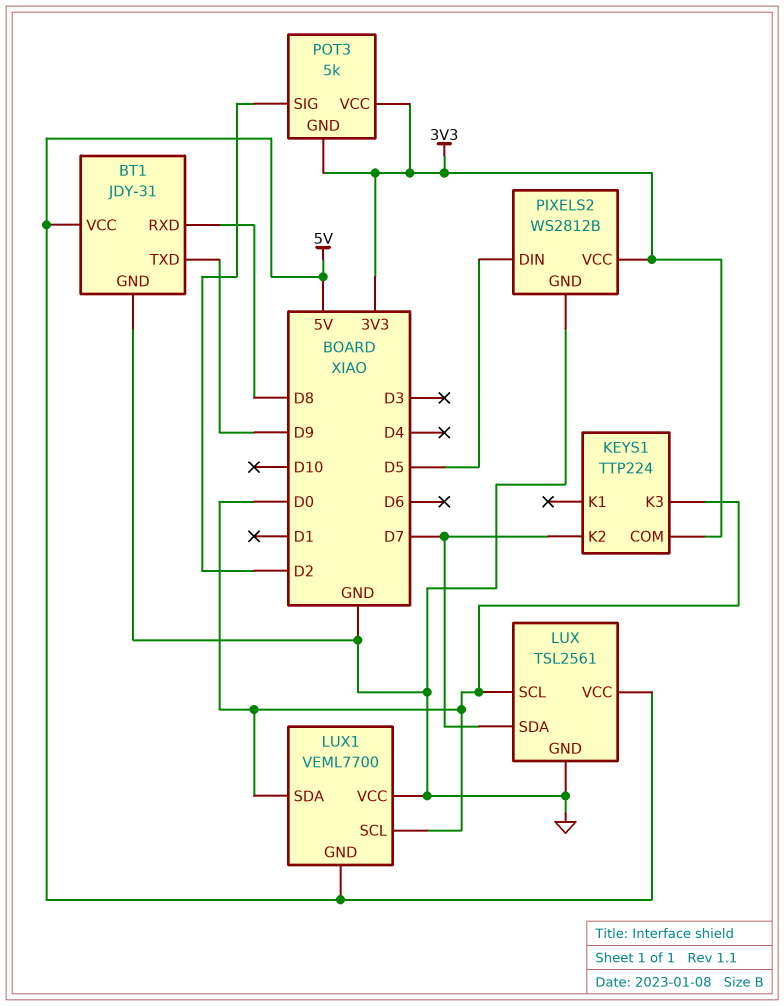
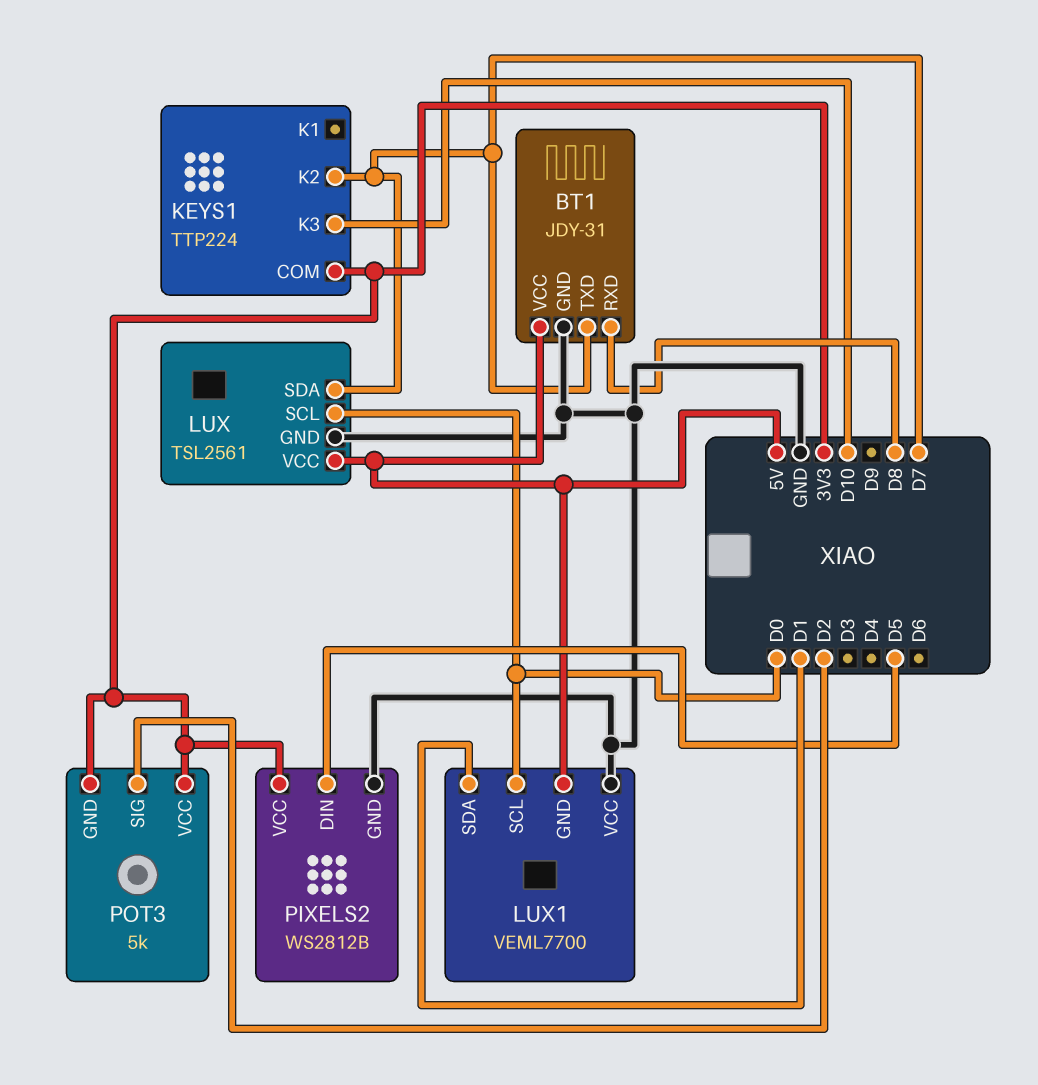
BT1 pin TXD: D9 -> D7
KEYS1 pin K3: D0 -> D10
LUX1 pin SDA: D0 -> D1

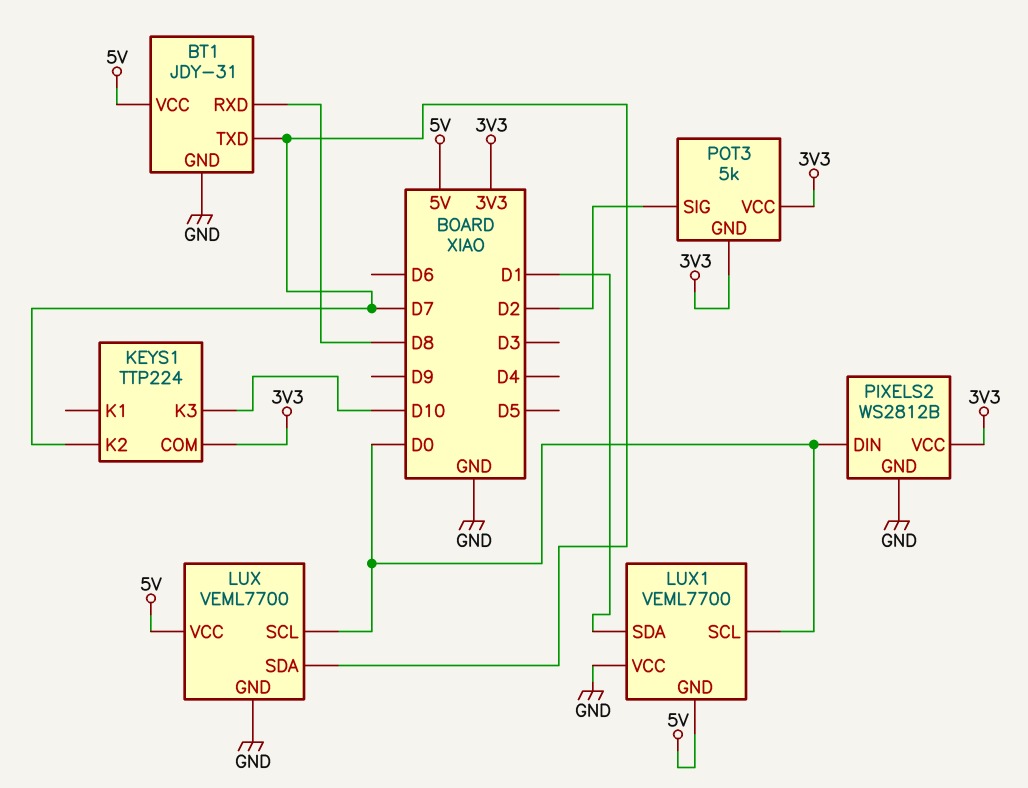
LUX: TSL2561 -> VEML7700
PIXELS2 pin DIN: D5 -> D0

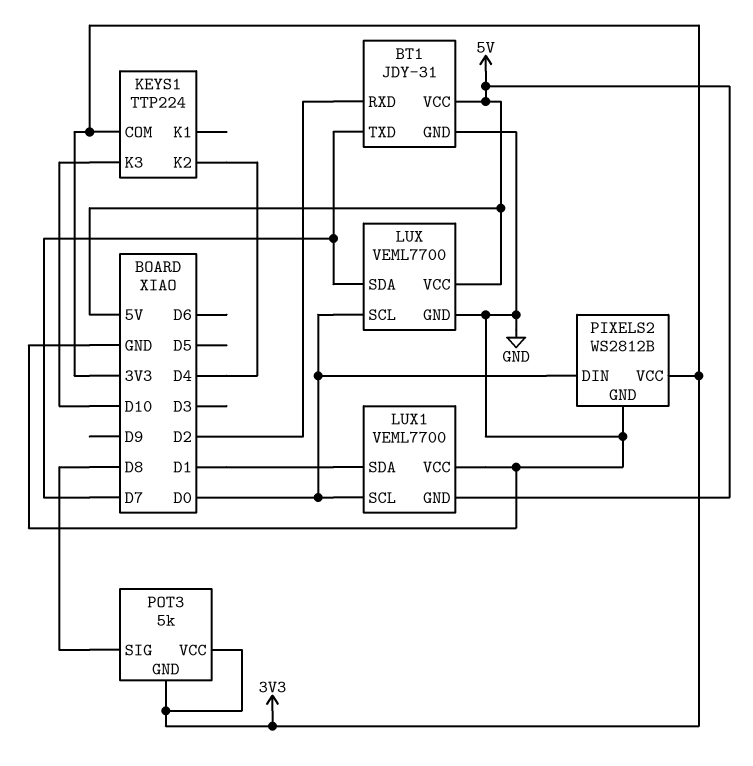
BT1 pin RXD: D8 -> D2
KEYS1 pin K2: D7 -> D4
POT3 pin SIG: D2 -> D8

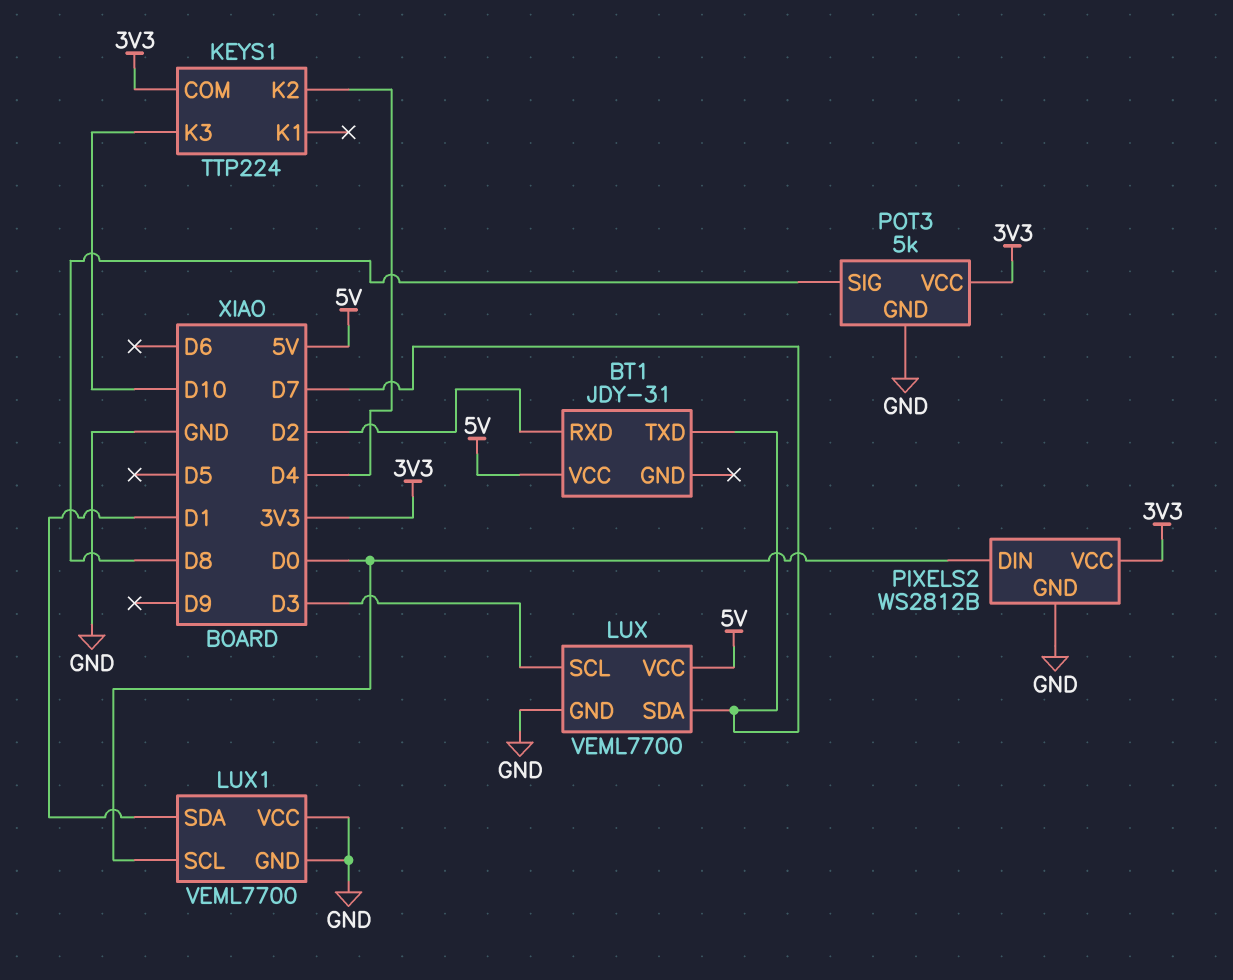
BT1 pin GND: GND -> none
LUX pin SCL: D0 -> D3
LUX1 pin GND: 5V -> GND
POT3 pin GND: 3V3 -> GND

